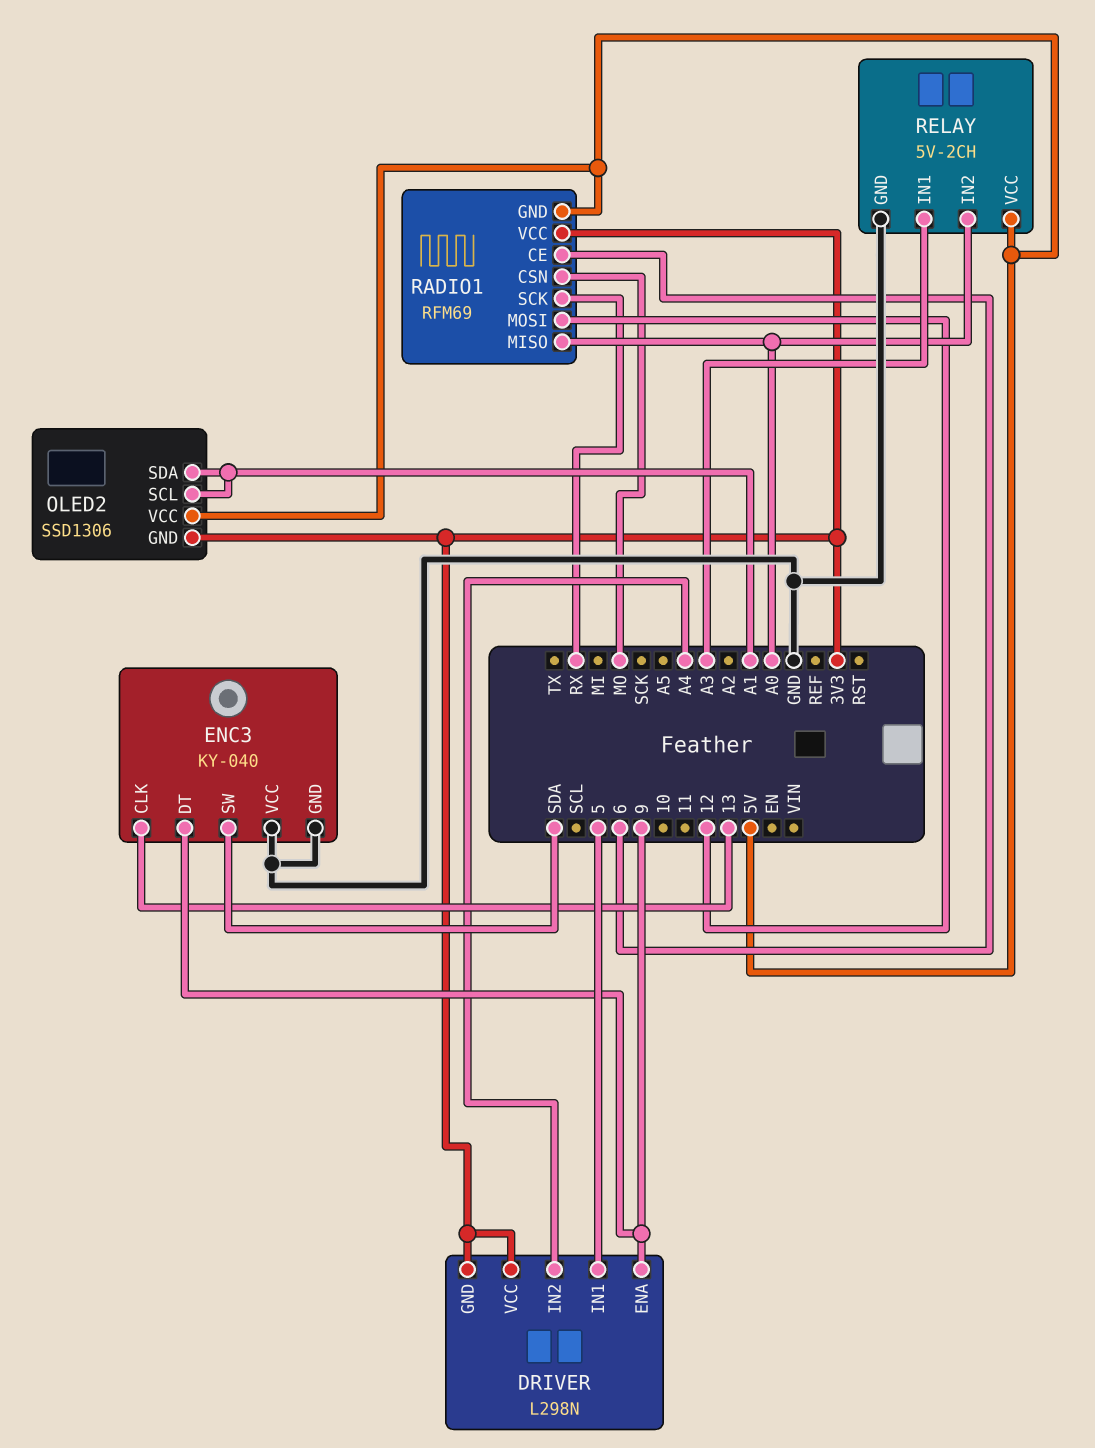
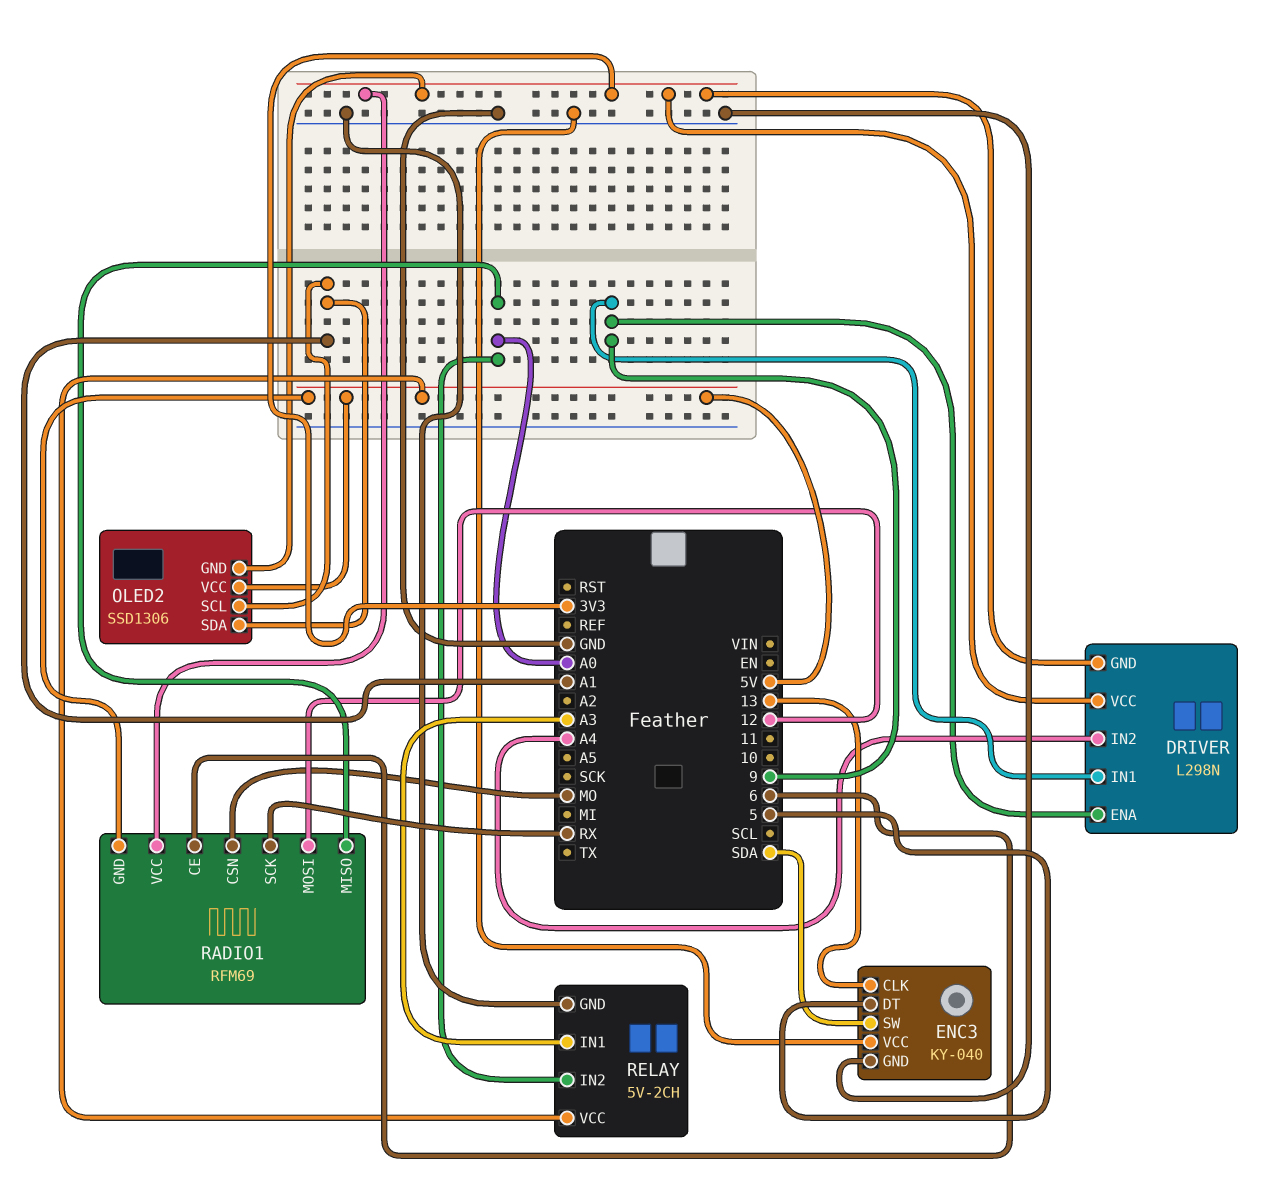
DRIVER pin IN1: 5 -> 9
ENC3 pin DT: 9 -> 5

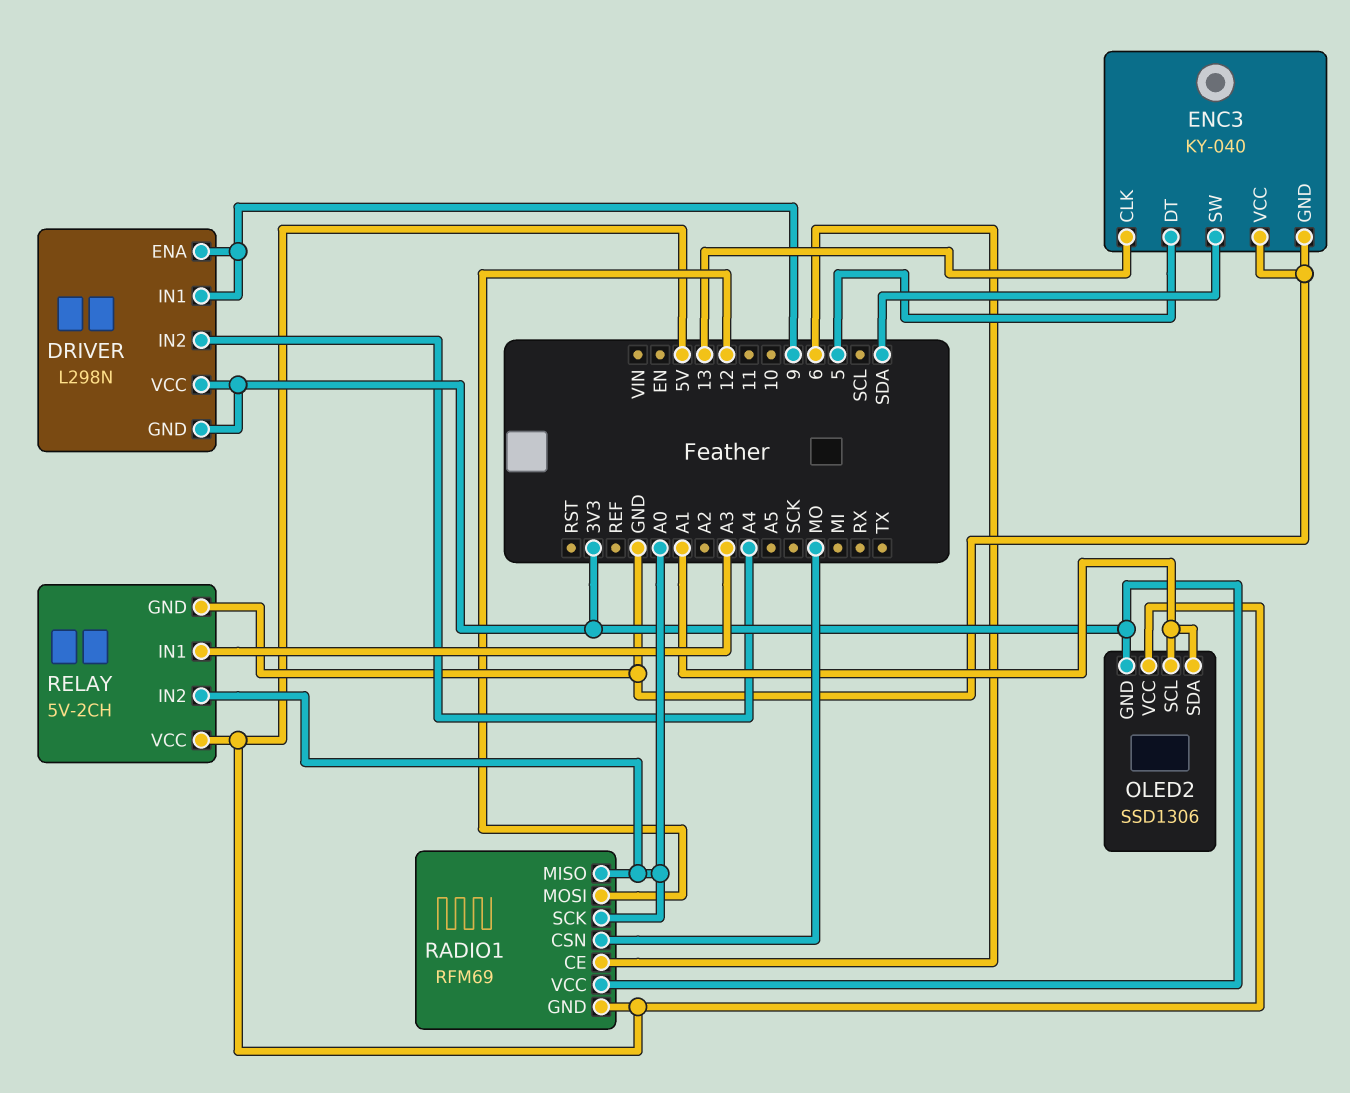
RADIO1 pin SCK: RX -> A0

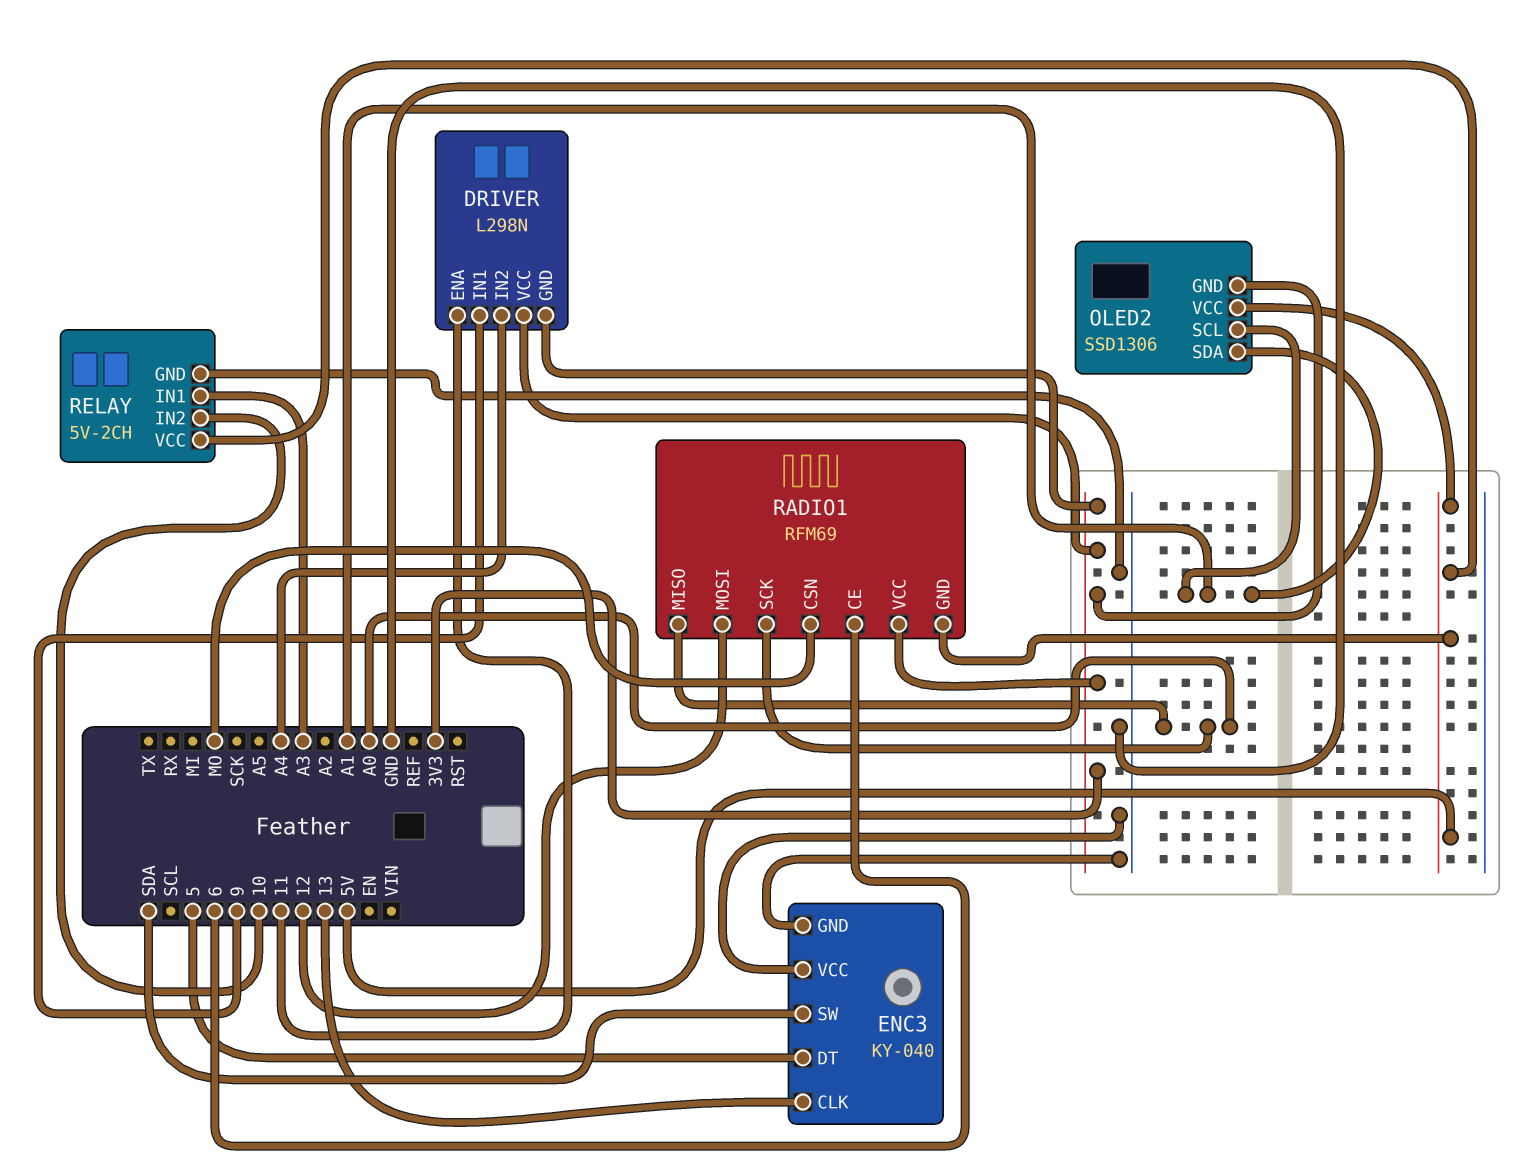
DRIVER pin ENA: 9 -> 11
RELAY pin IN2: A0 -> 10

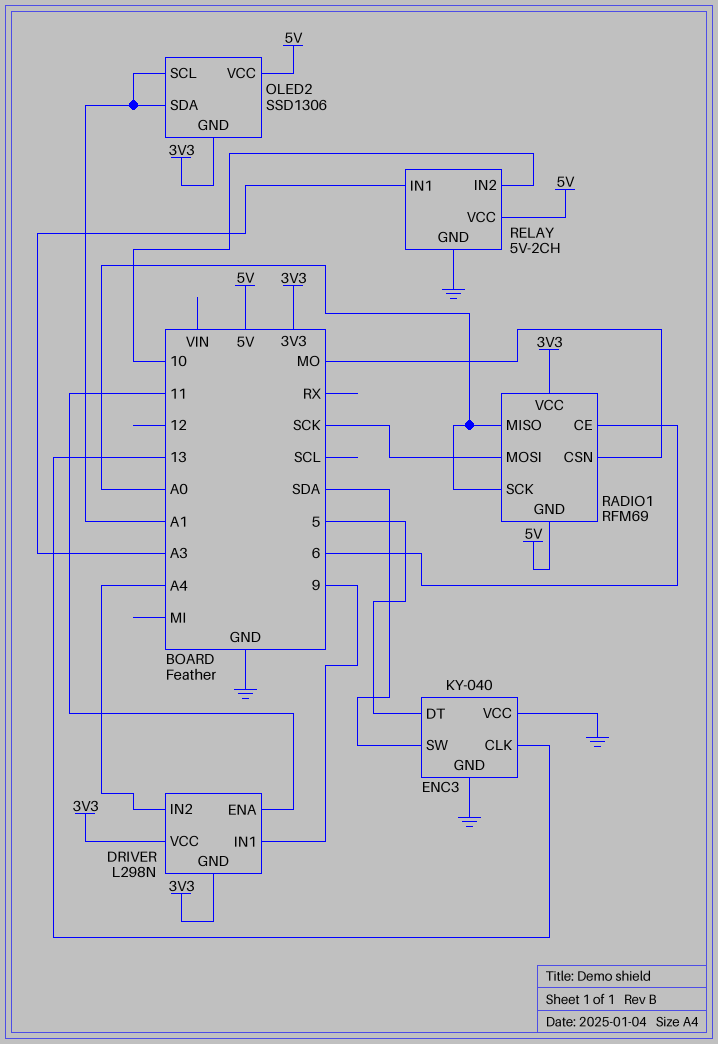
RADIO1 pin MOSI: 12 -> SCK

